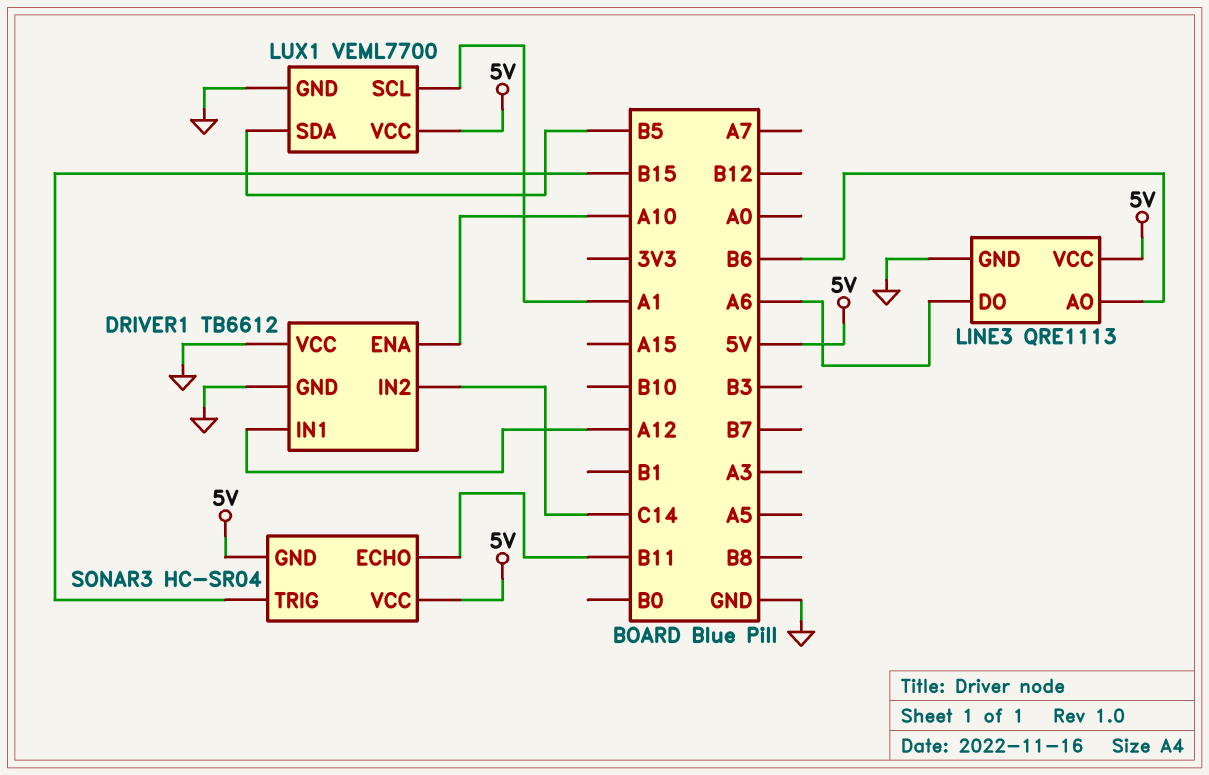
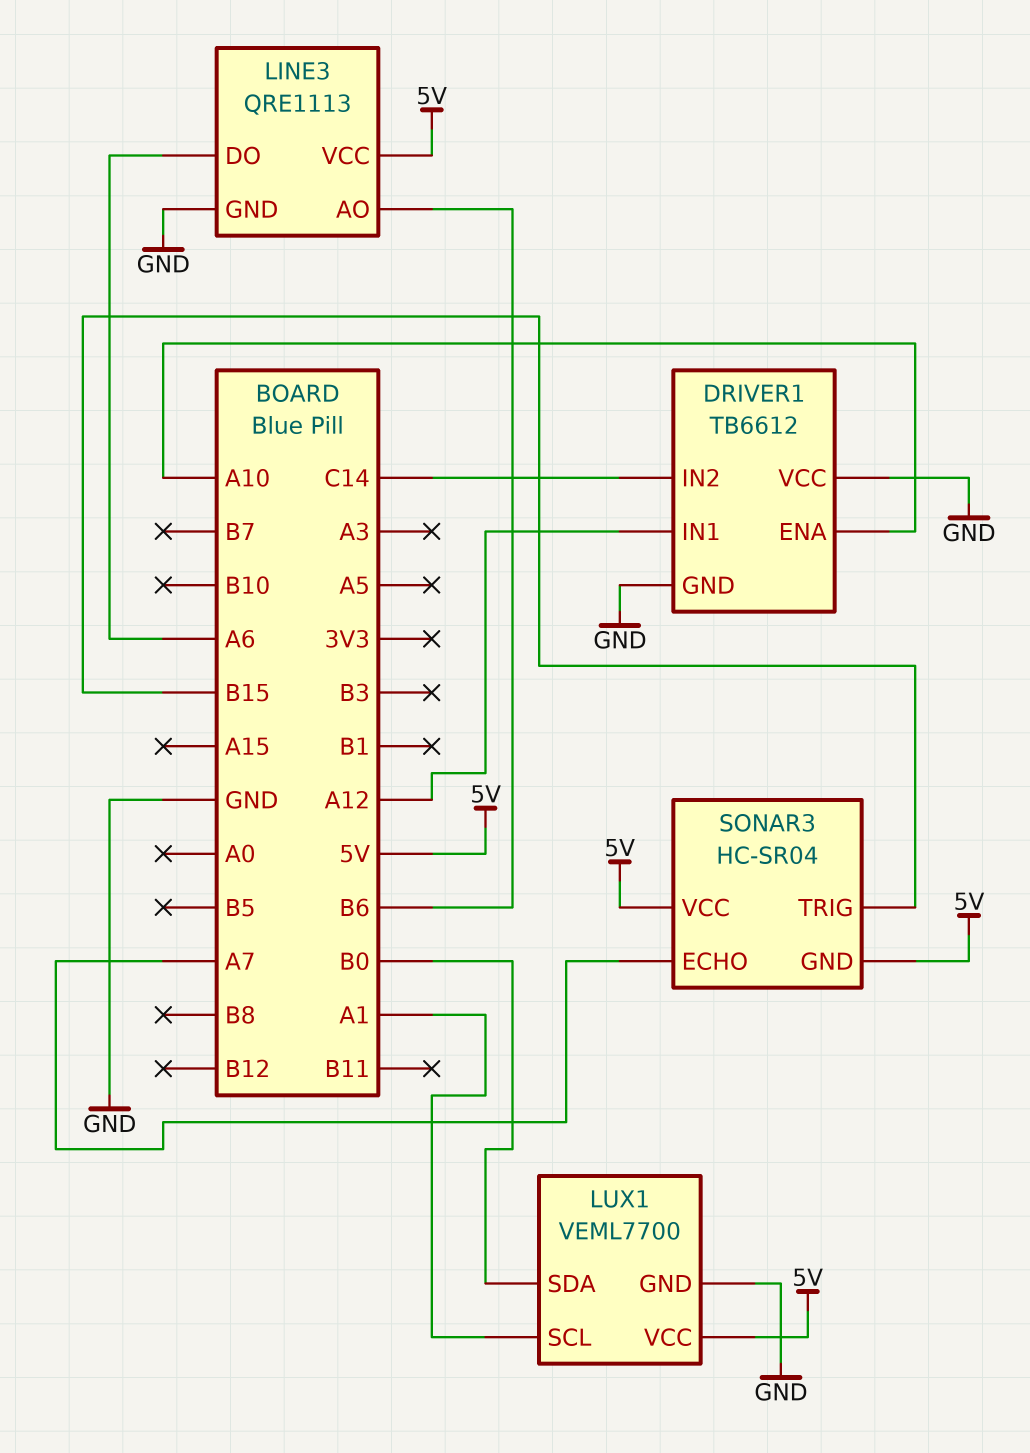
LUX1 pin SDA: B5 -> B0
SONAR3 pin ECHO: B11 -> A7

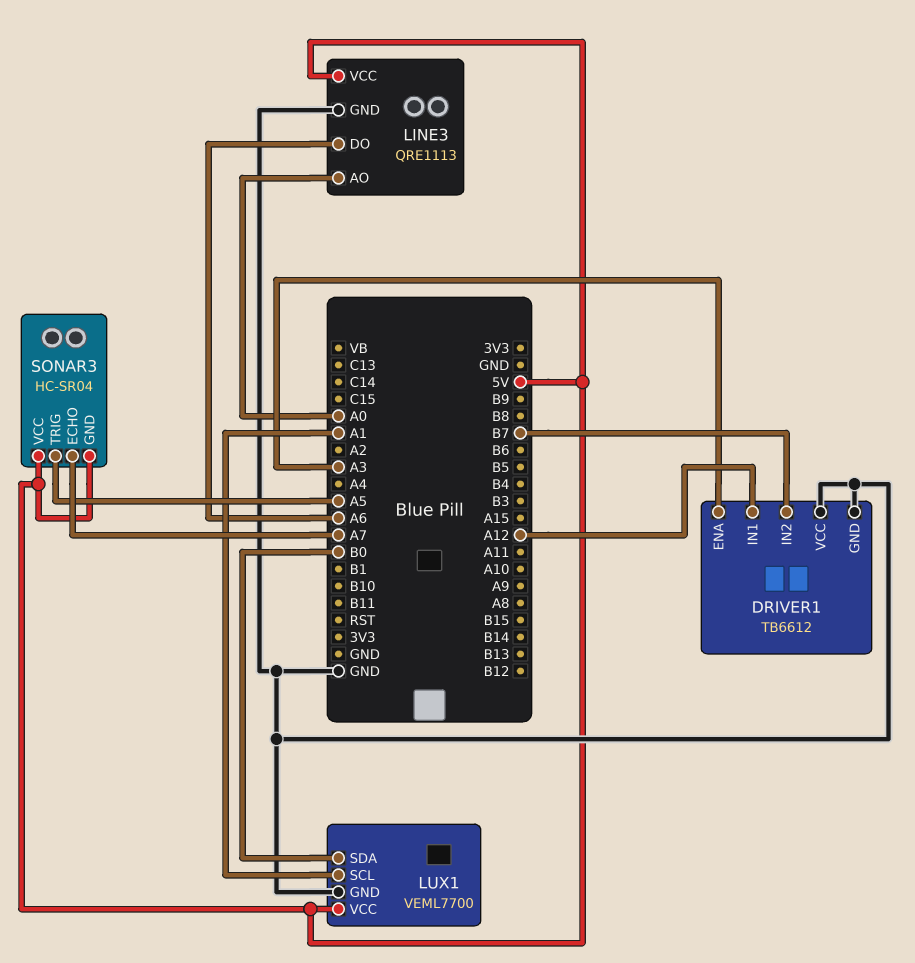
DRIVER1 pin ENA: A10 -> A3
DRIVER1 pin IN2: C14 -> B7
LINE3 pin AO: B6 -> A0
SONAR3 pin TRIG: B15 -> A5

